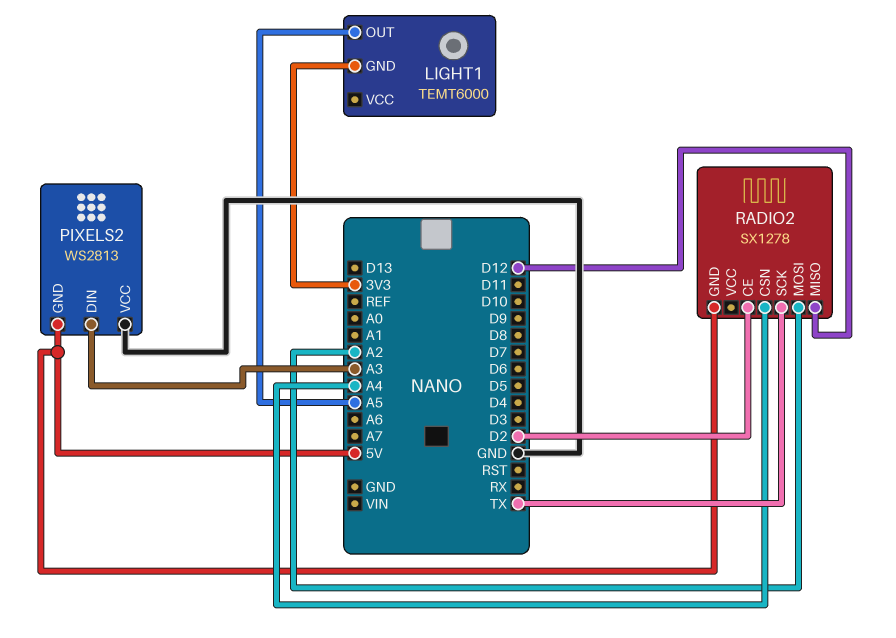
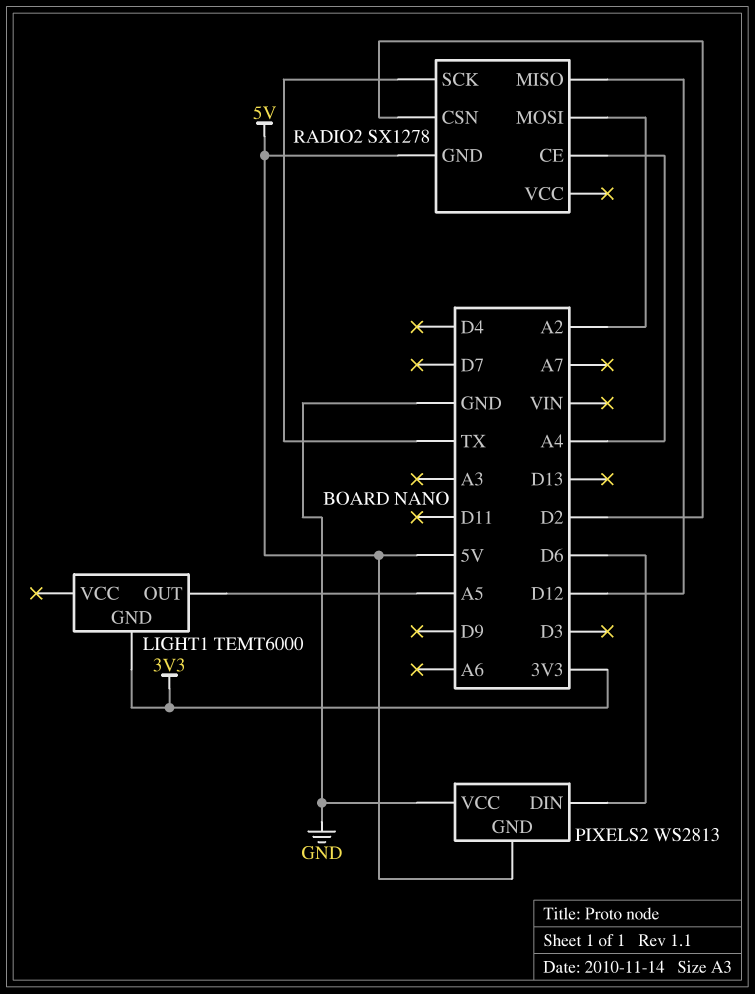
PIXELS2 pin DIN: A3 -> D6
RADIO2 pin CE: D2 -> A4
RADIO2 pin CSN: A4 -> D2

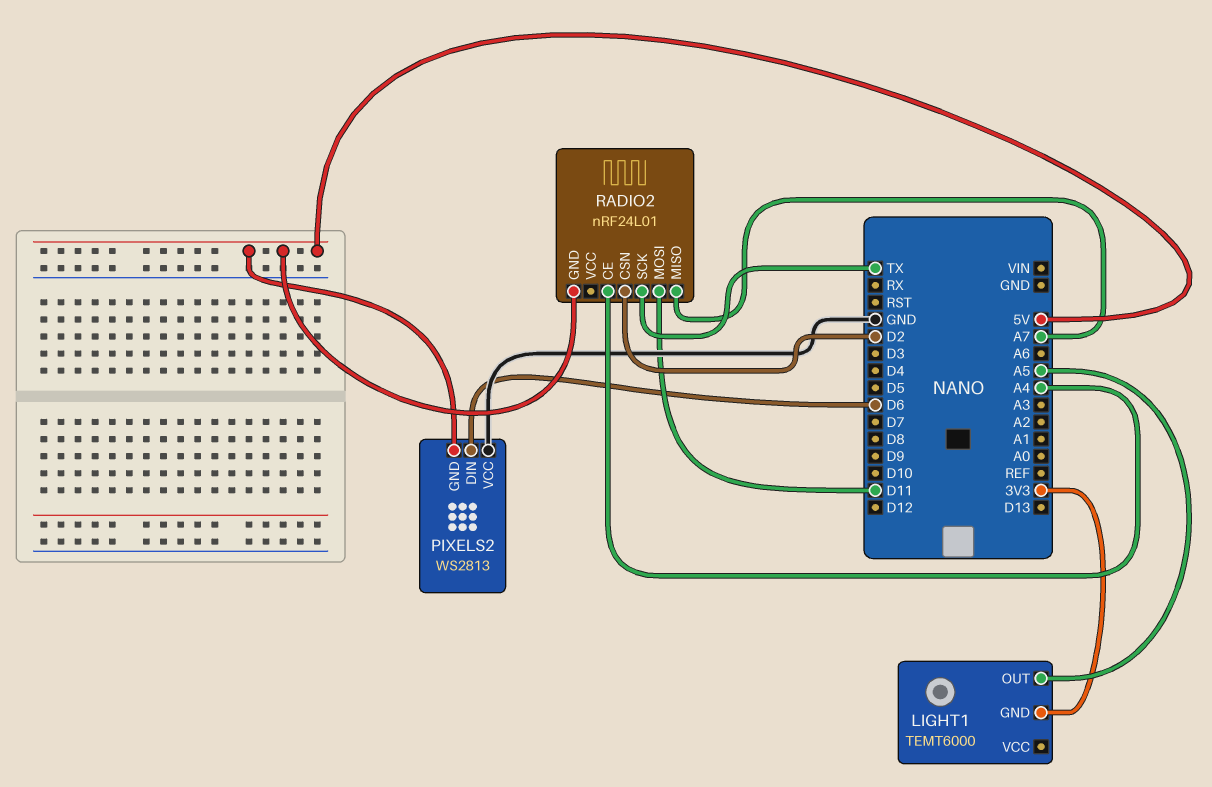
RADIO2: SX1278 -> nRF24L01
RADIO2 pin MISO: D12 -> A7
RADIO2 pin MOSI: A2 -> D11

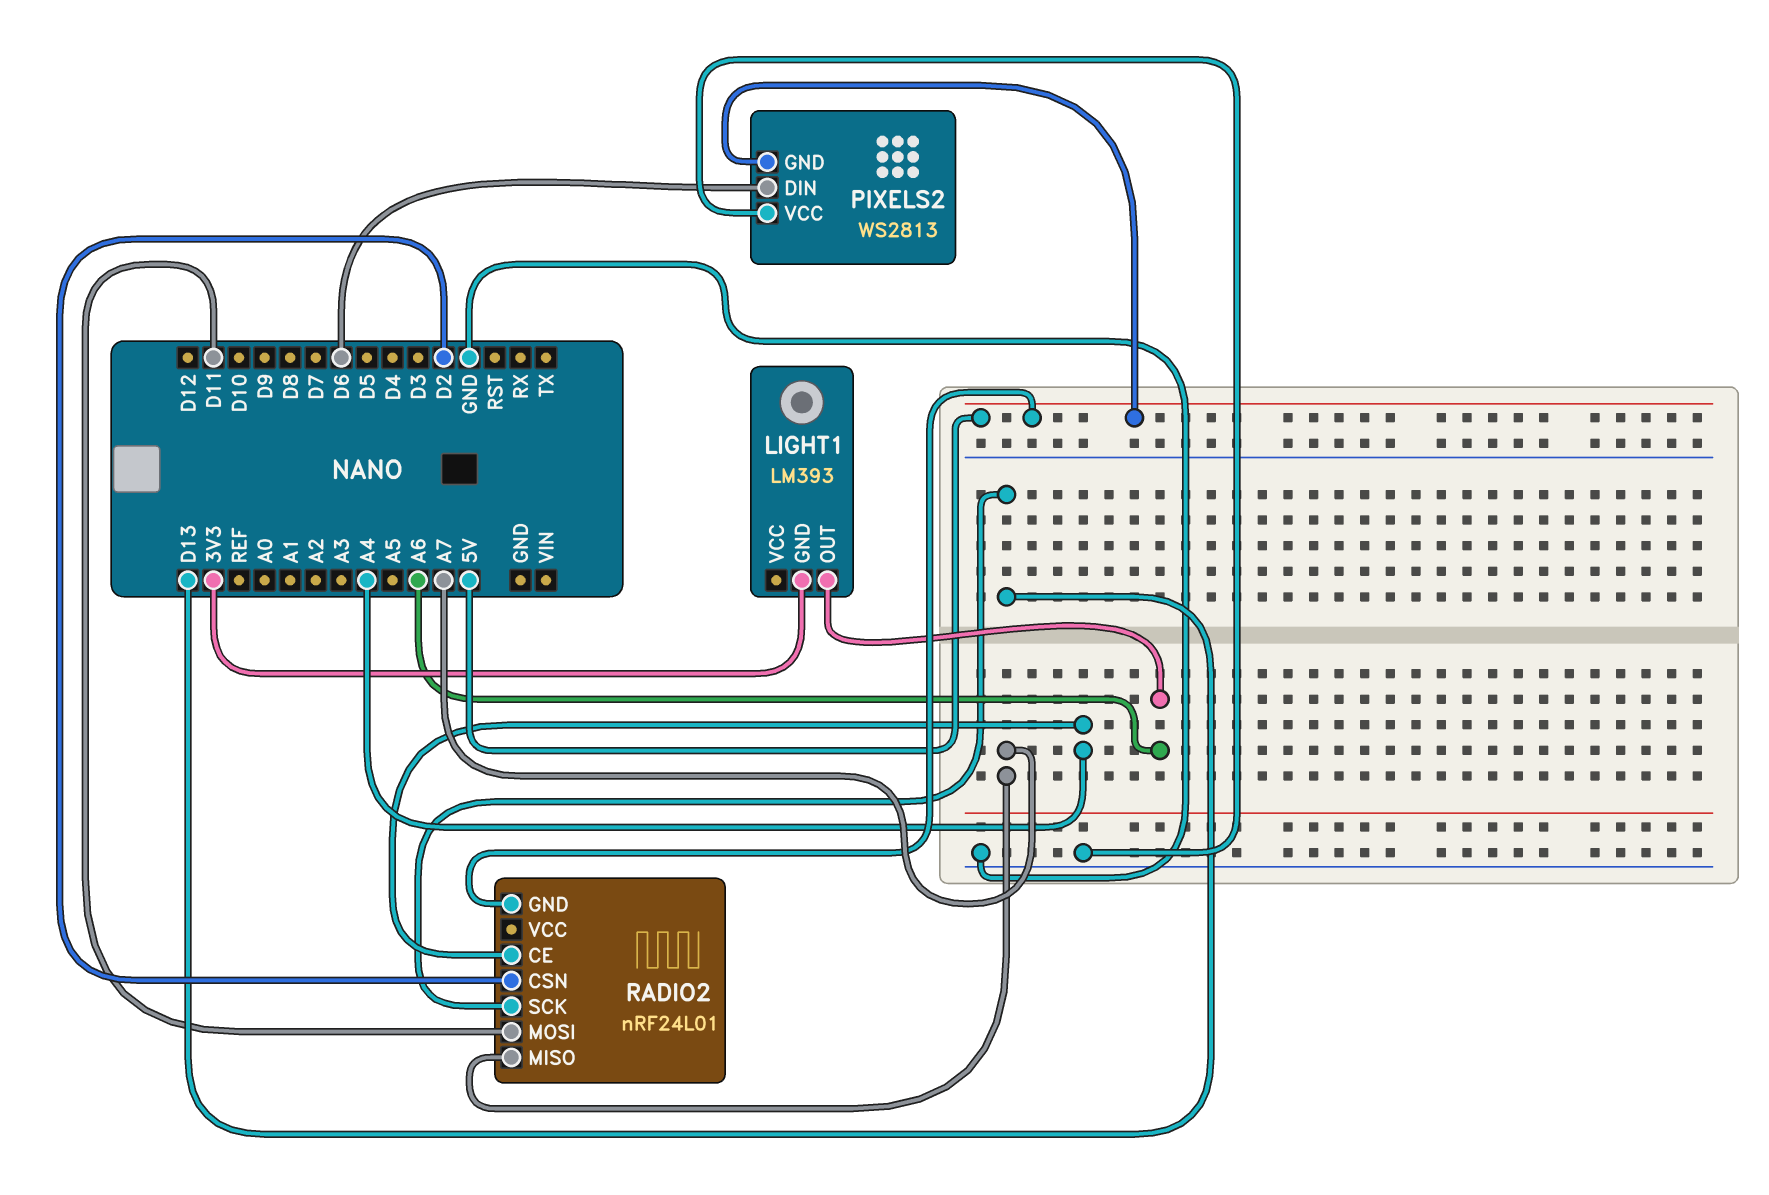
LIGHT1: TEMT6000 -> LM393
LIGHT1 pin OUT: A5 -> A6
RADIO2 pin SCK: TX -> D13

